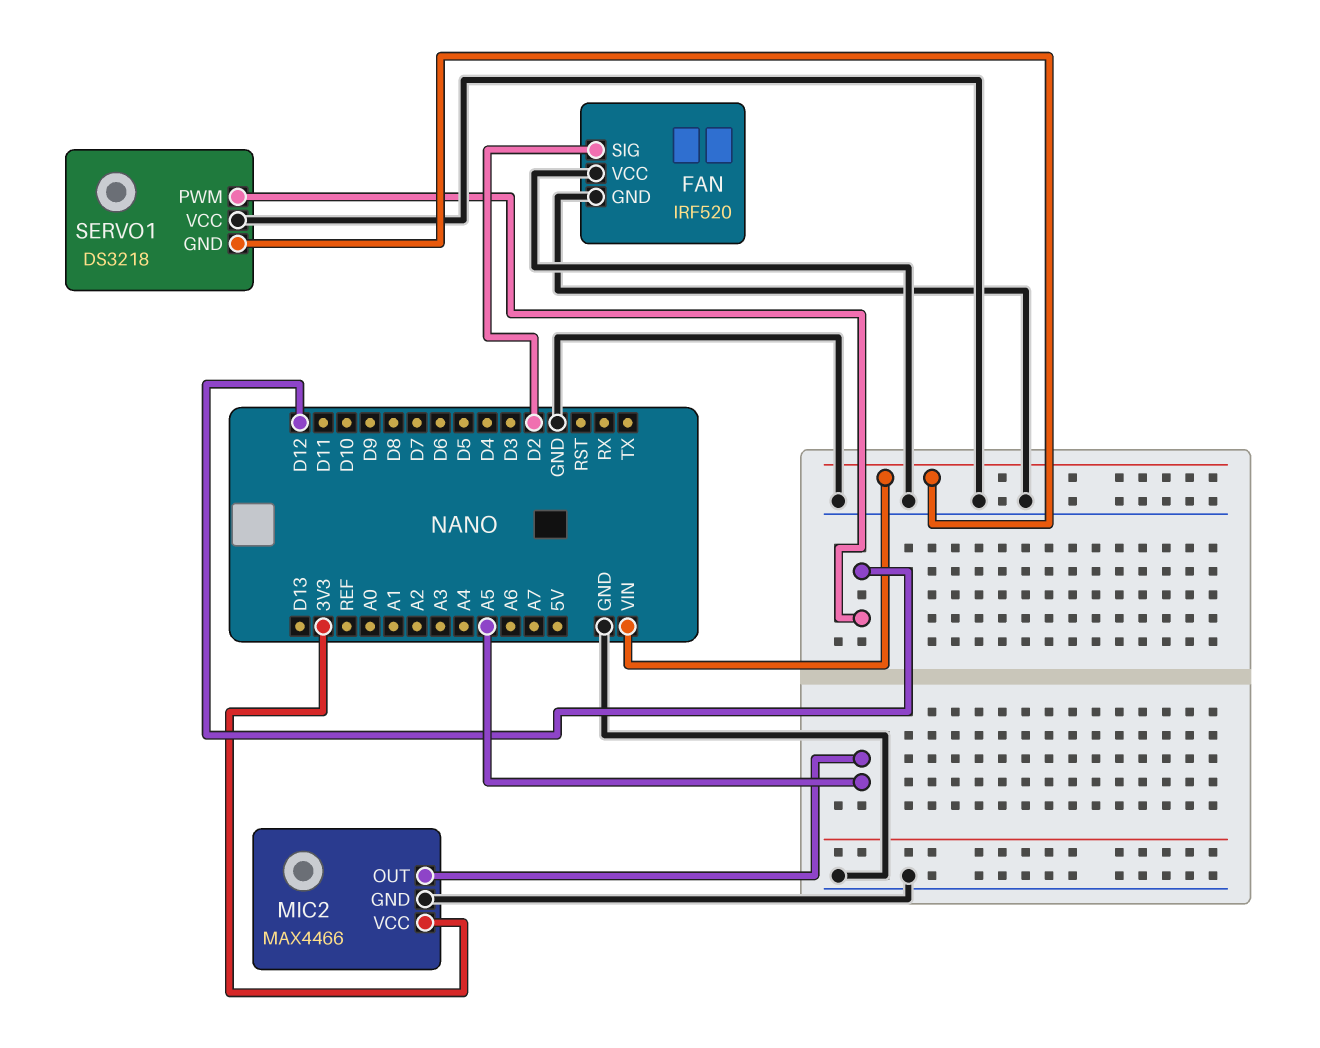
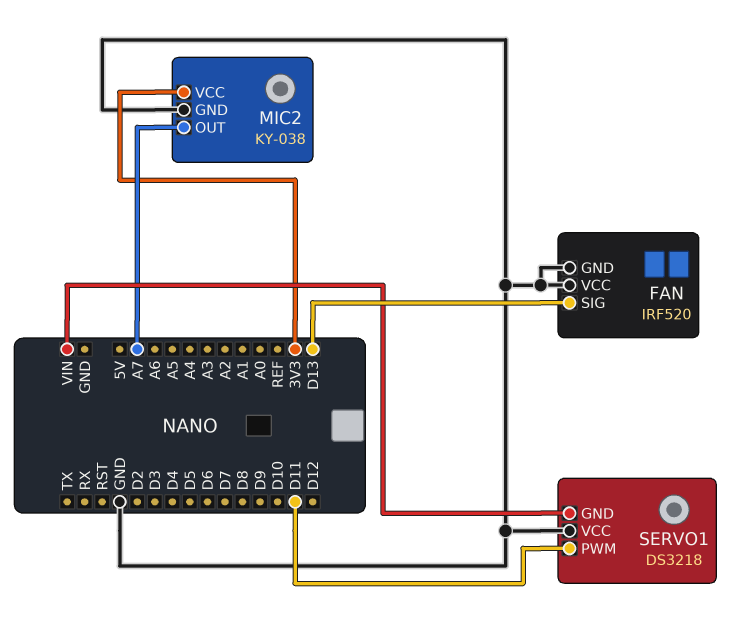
FAN pin SIG: D2 -> D13
MIC2: MAX4466 -> KY-038
MIC2 pin OUT: A5 -> A7
SERVO1 pin PWM: D12 -> D11

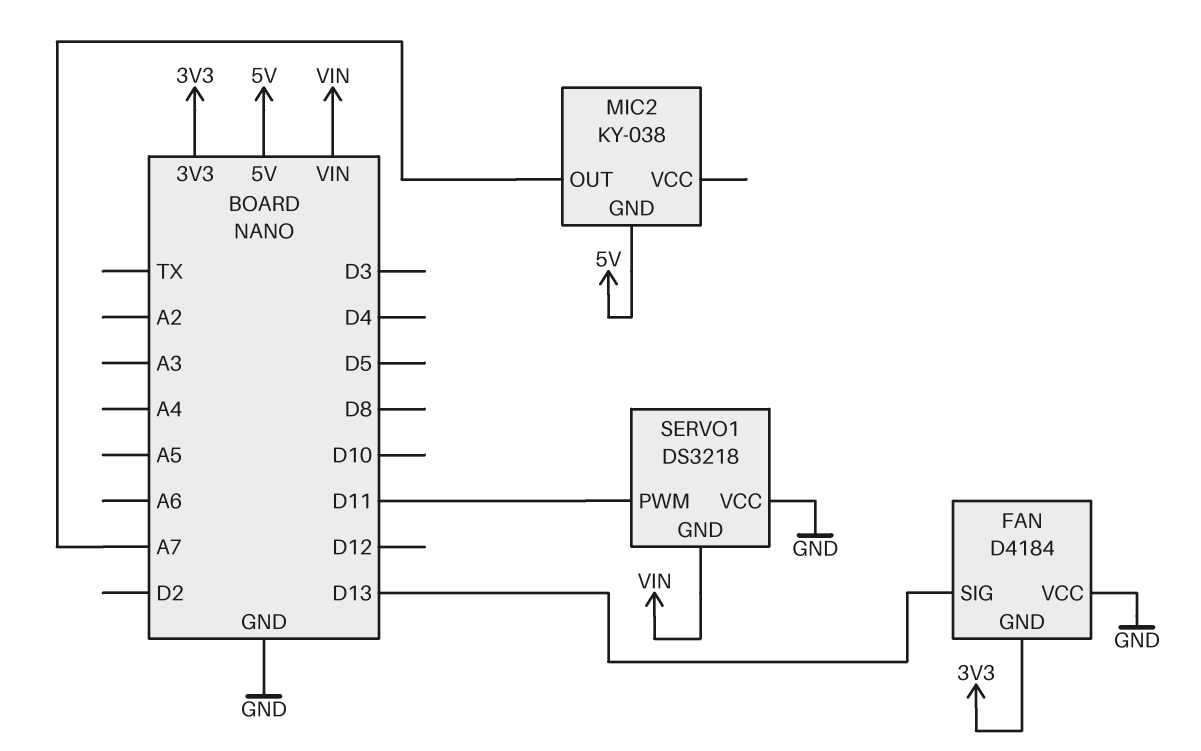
FAN: IRF520 -> D4184
FAN pin GND: GND -> 3V3
MIC2 pin GND: GND -> 5V
MIC2 pin VCC: 3V3 -> none

